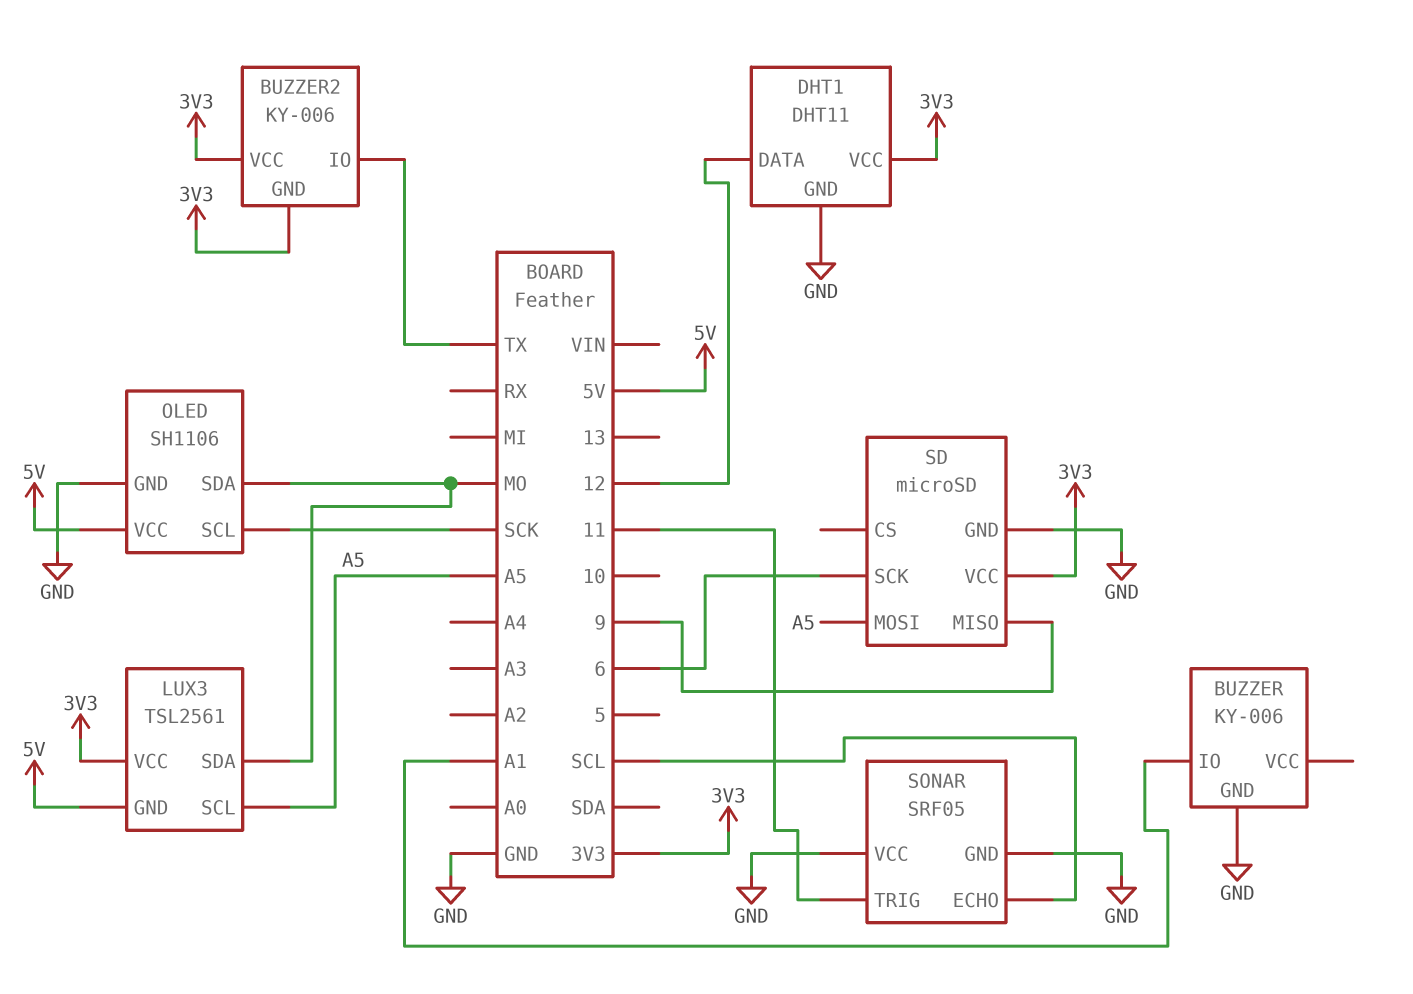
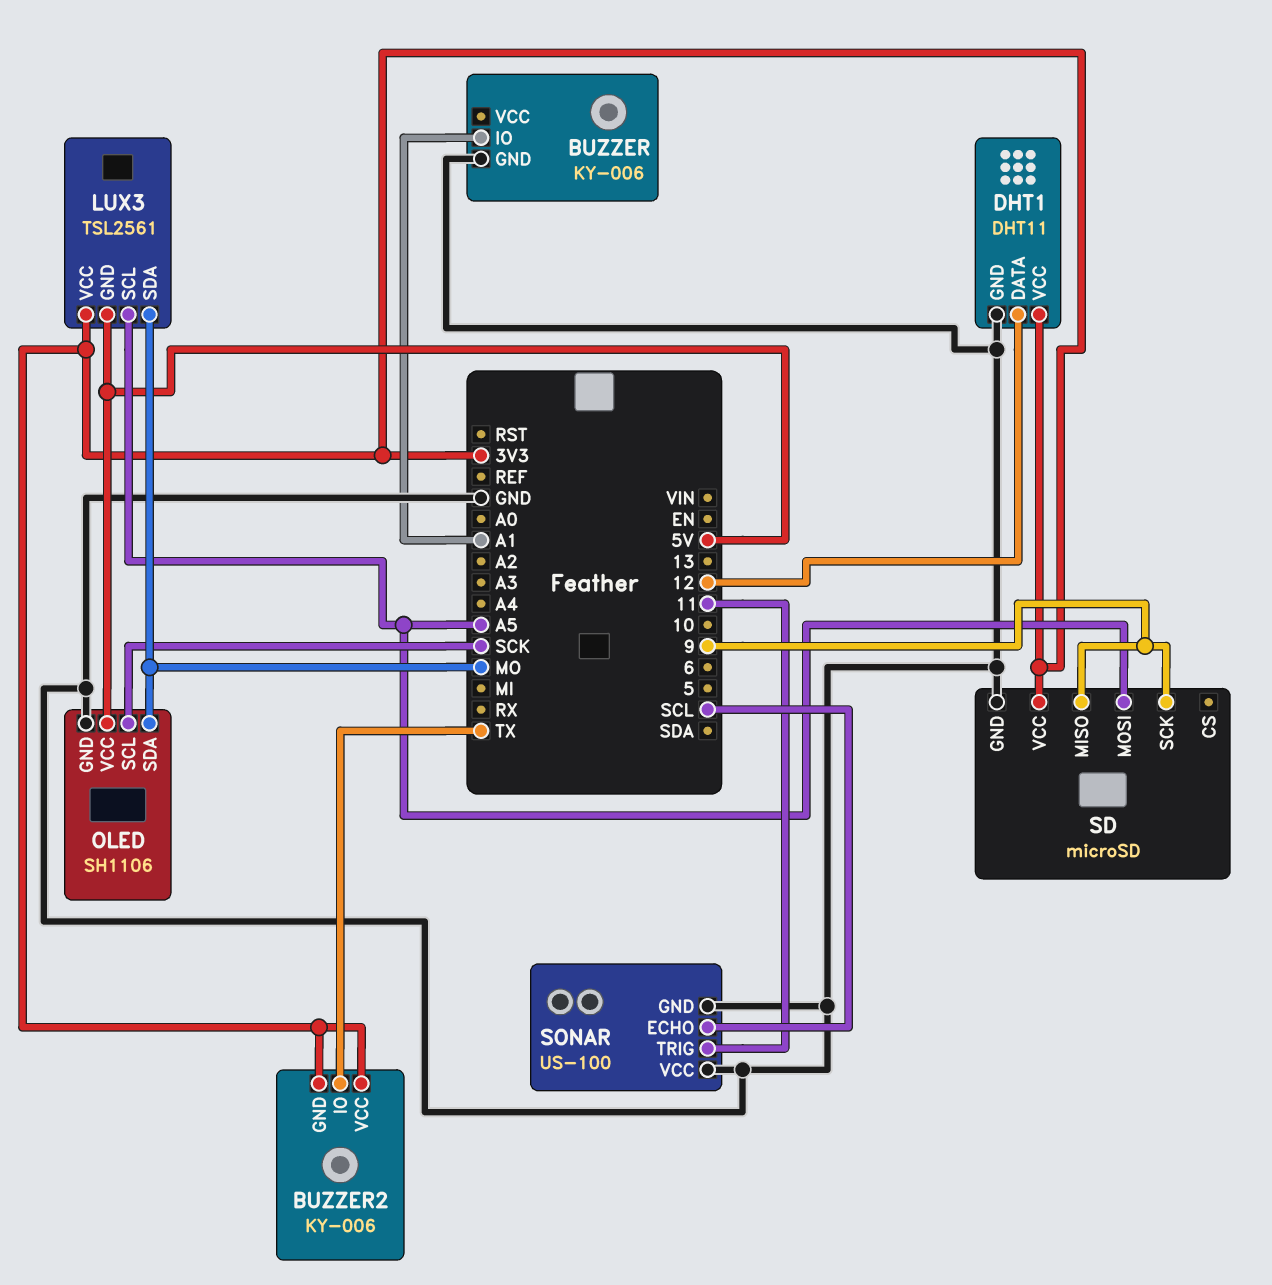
SD pin SCK: 6 -> 9
SONAR: SRF05 -> US-100

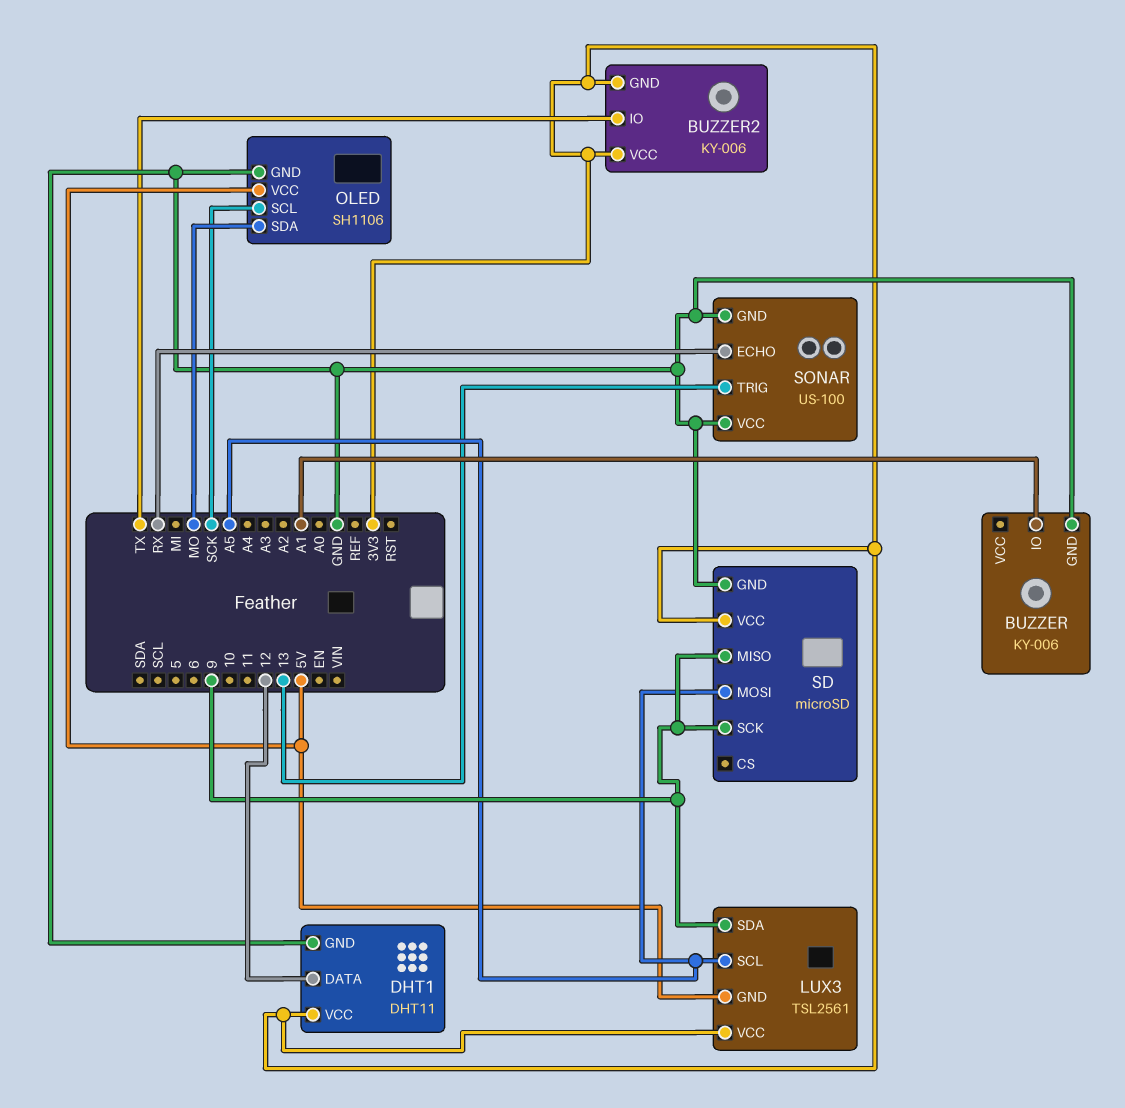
LUX3 pin SDA: MO -> 9
SONAR pin ECHO: SCL -> RX
SONAR pin TRIG: 11 -> 13

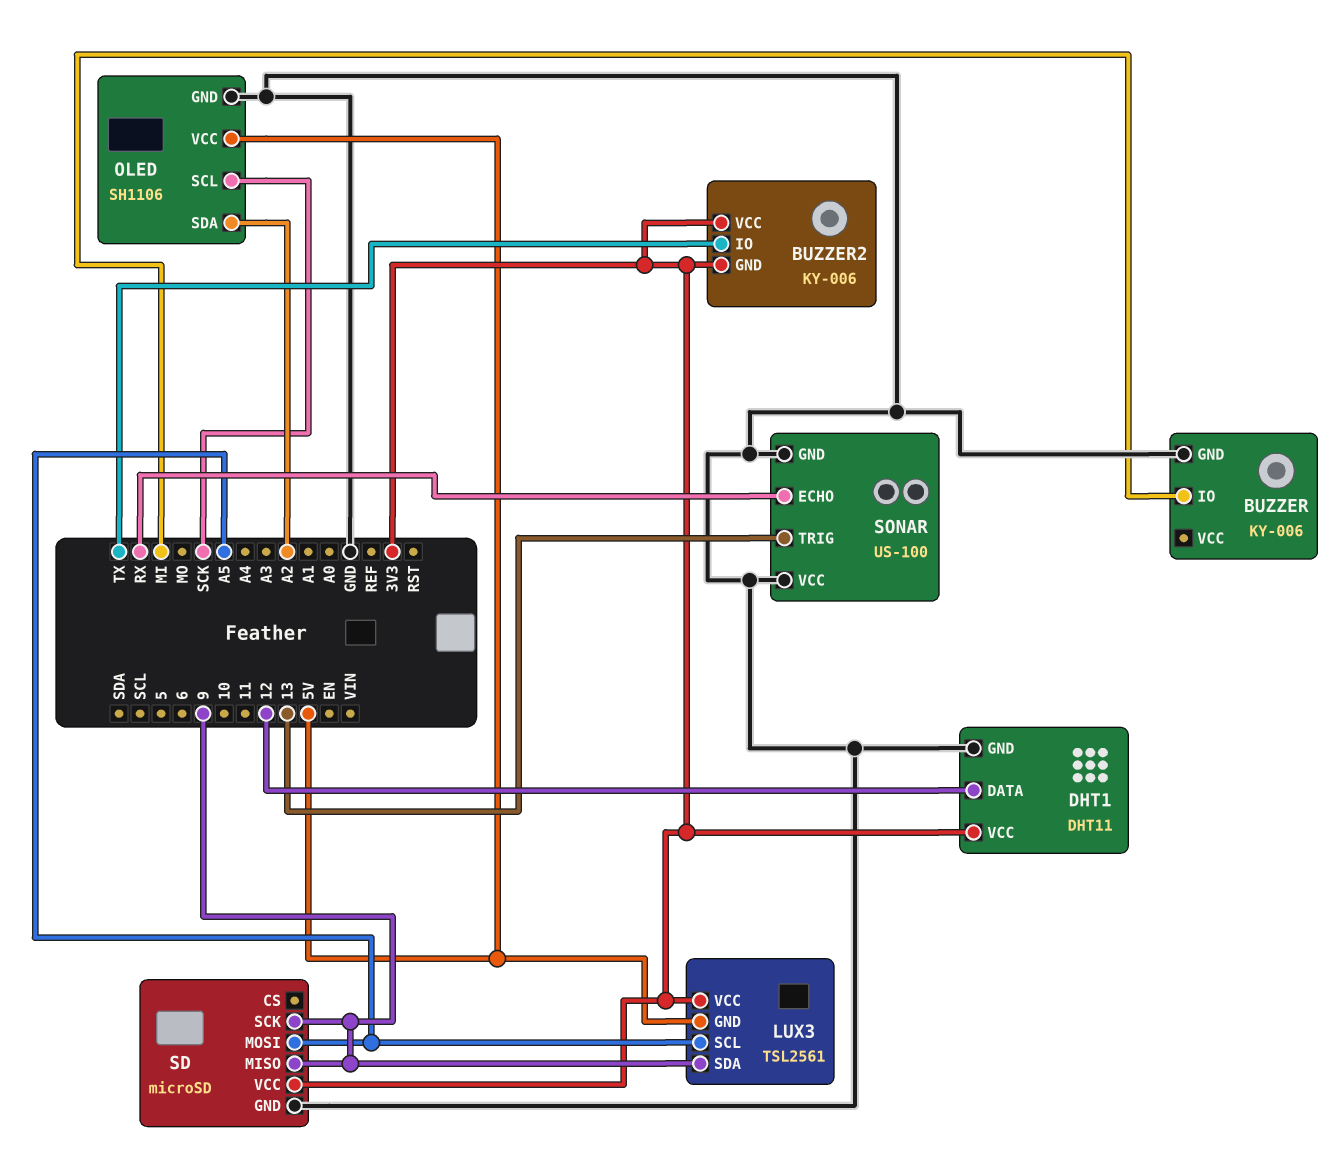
BUZZER pin IO: A1 -> MI
OLED pin SDA: MO -> A2

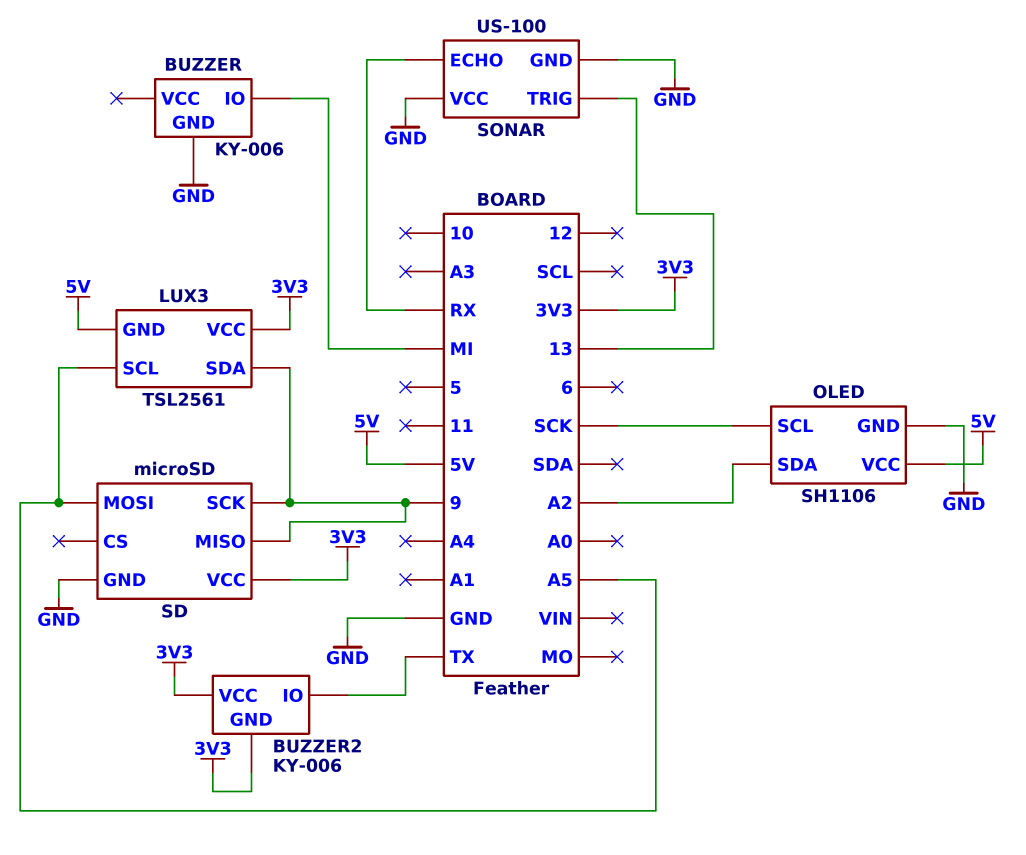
DHT1: DHT11 -> none
DHT1 pin DATA: 12 -> none
DHT1 pin GND: GND -> none
DHT1 pin VCC: 3V3 -> none

